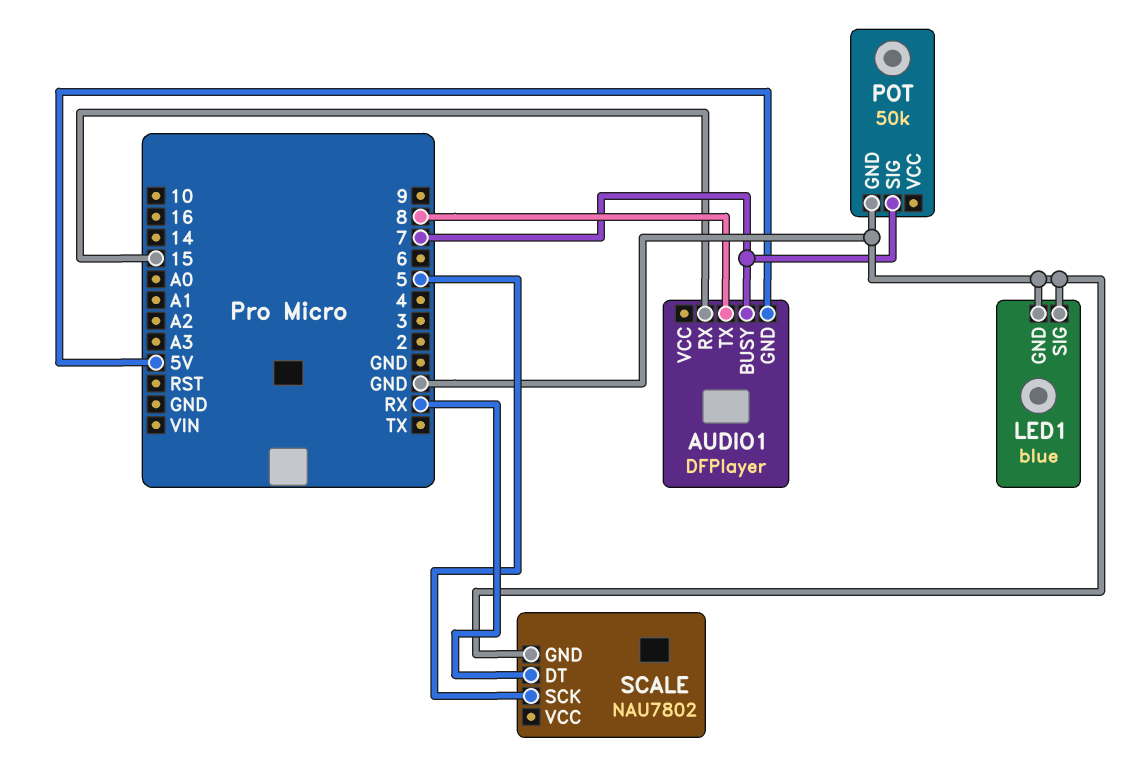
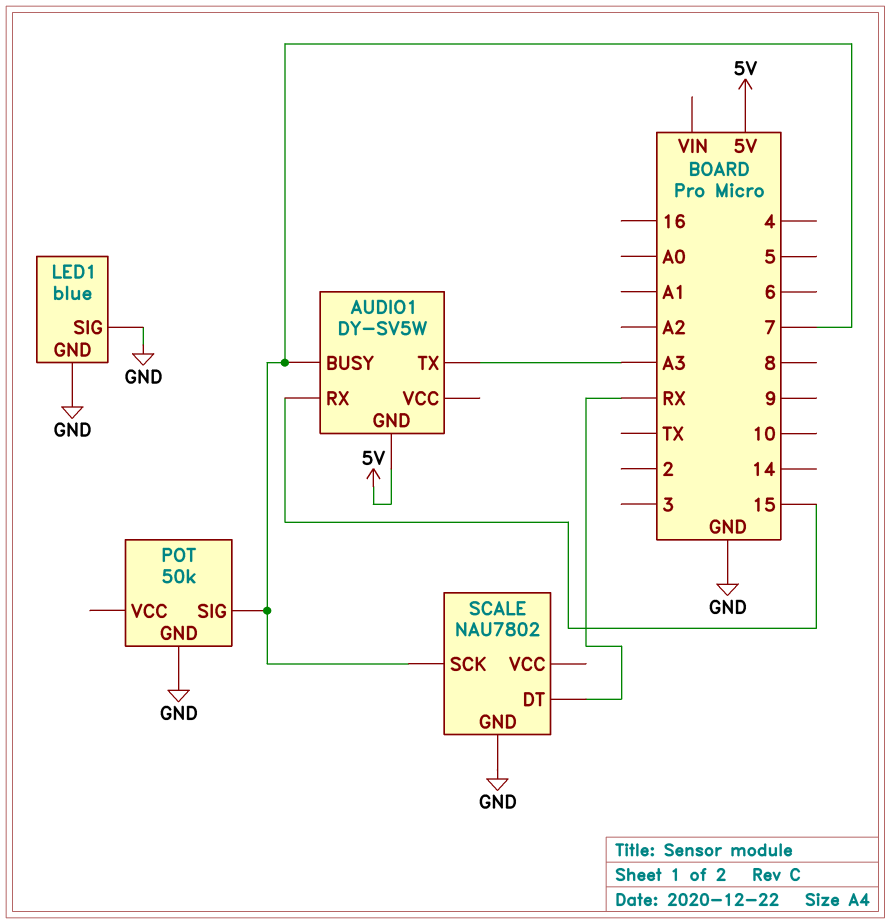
AUDIO1: DFPlayer -> DY-SV5W
AUDIO1 pin TX: 8 -> A3
SCALE pin SCK: 5 -> 7

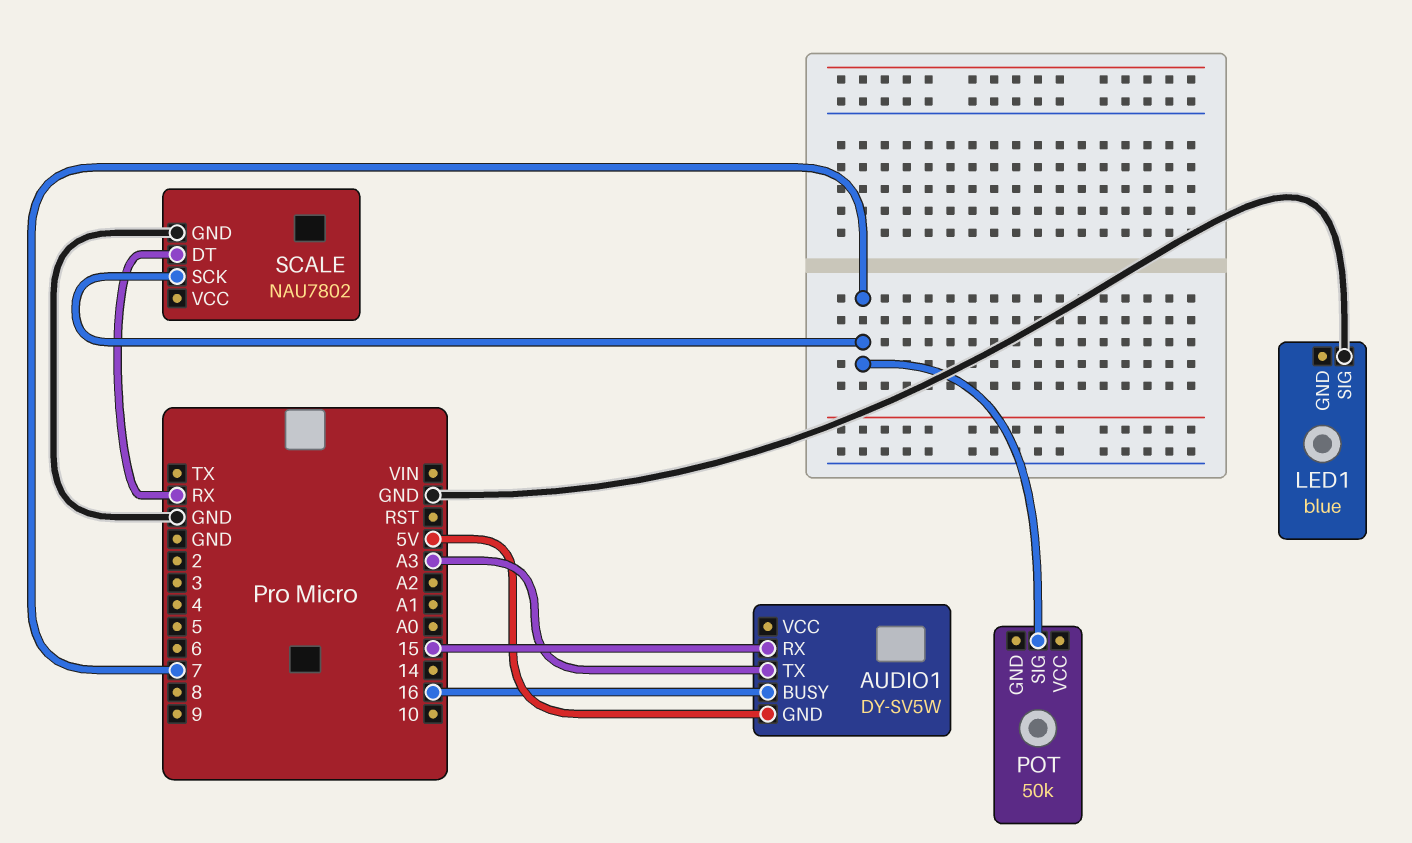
AUDIO1 pin BUSY: 7 -> 16
LED1 pin GND: GND -> none
POT pin GND: GND -> none

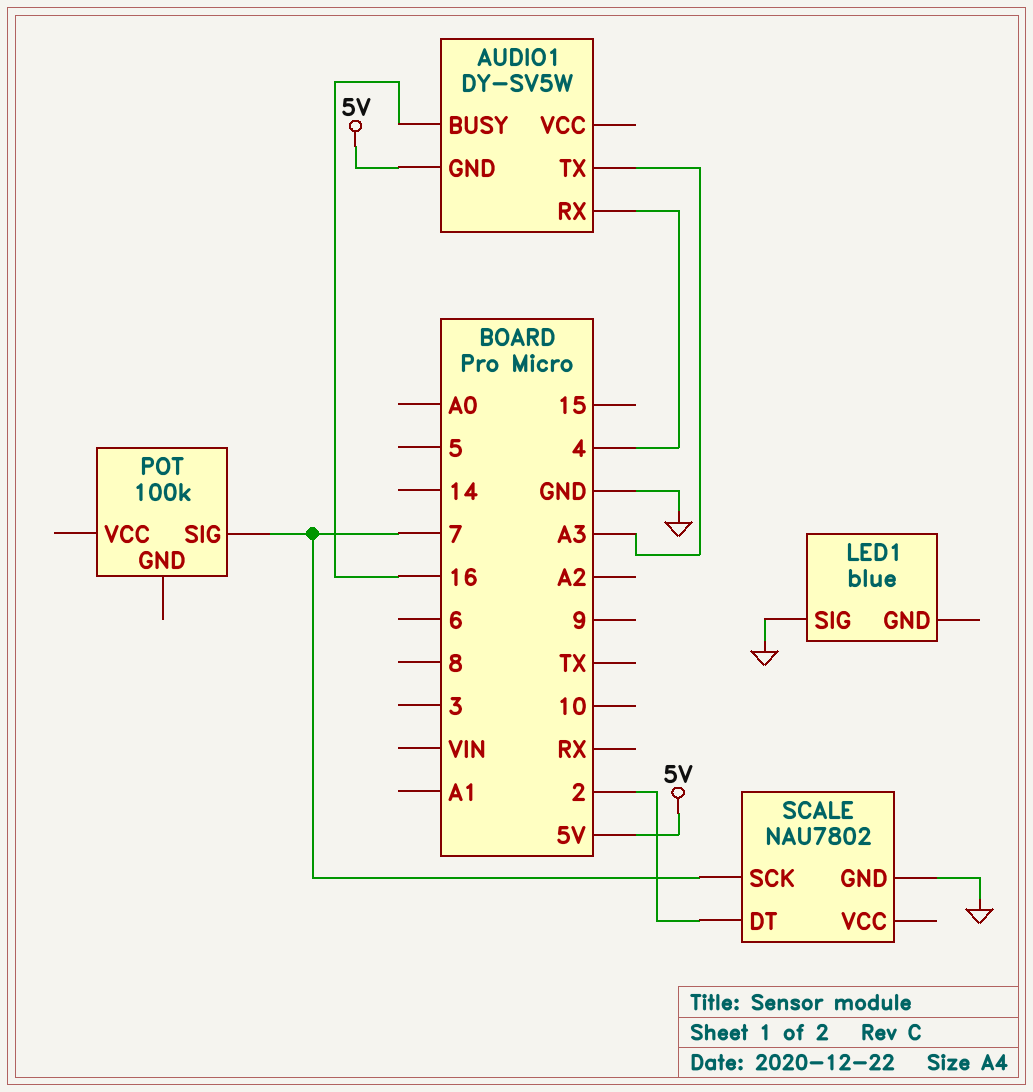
AUDIO1 pin RX: 15 -> 4
POT: 50k -> 100k
SCALE pin DT: RX -> 2

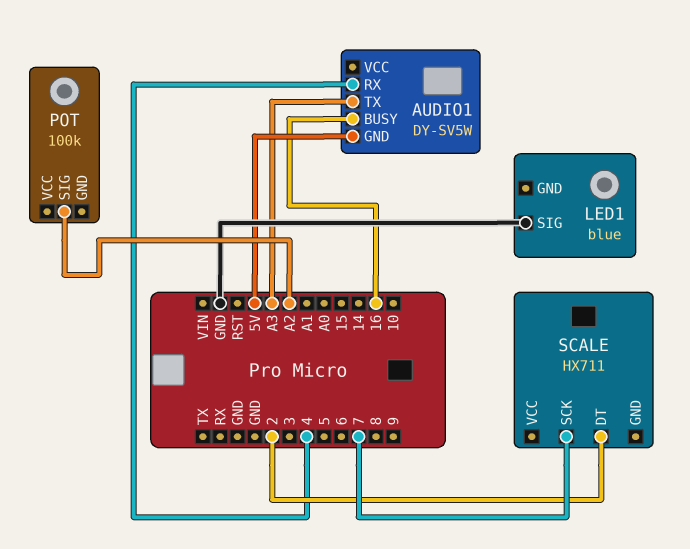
POT pin SIG: 7 -> A2
SCALE: NAU7802 -> HX711
SCALE pin GND: GND -> none

